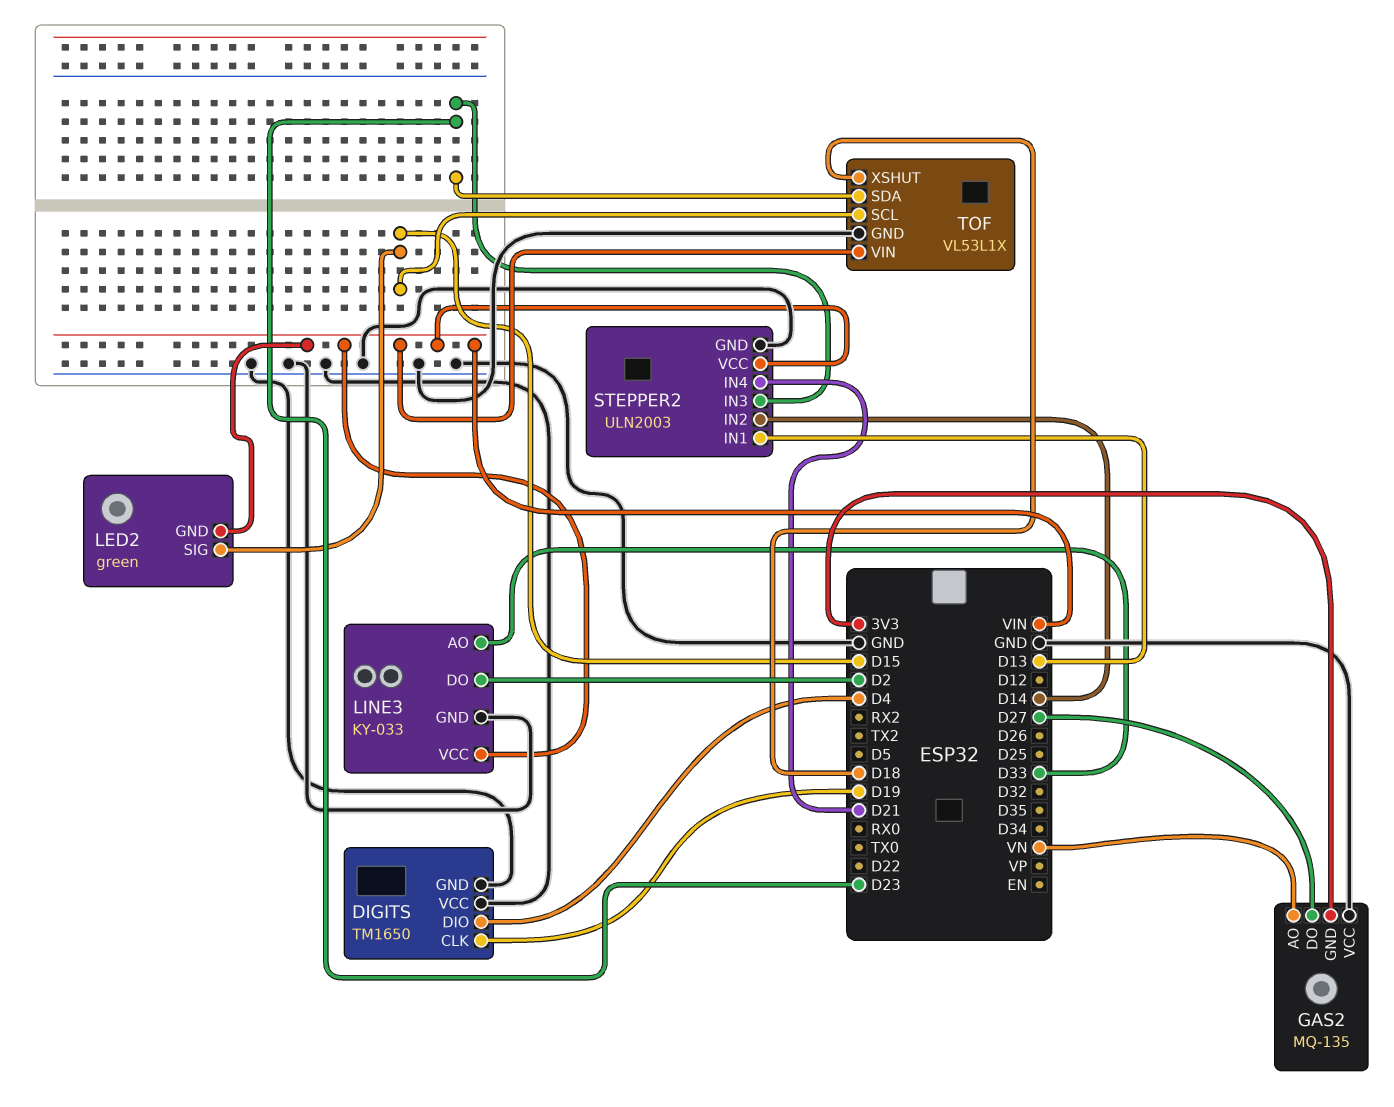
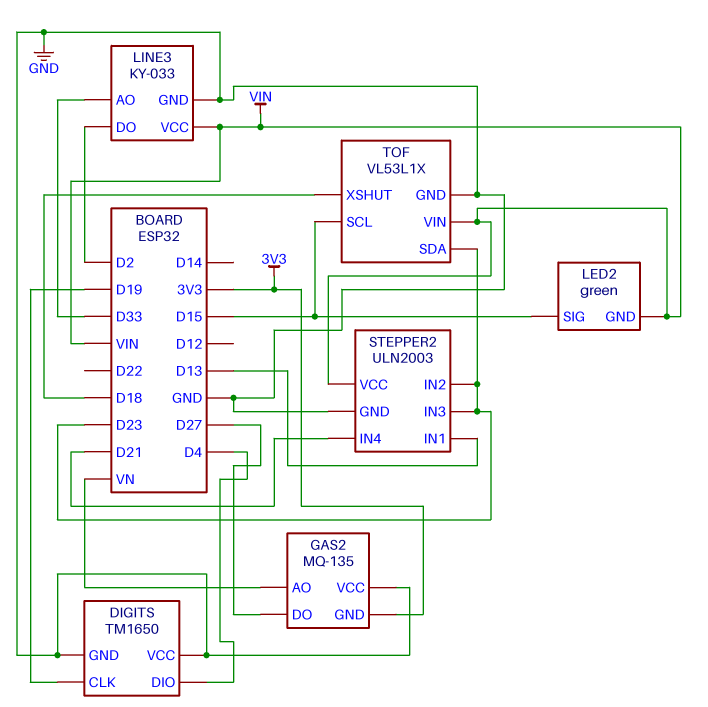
STEPPER2 pin IN2: D14 -> D23

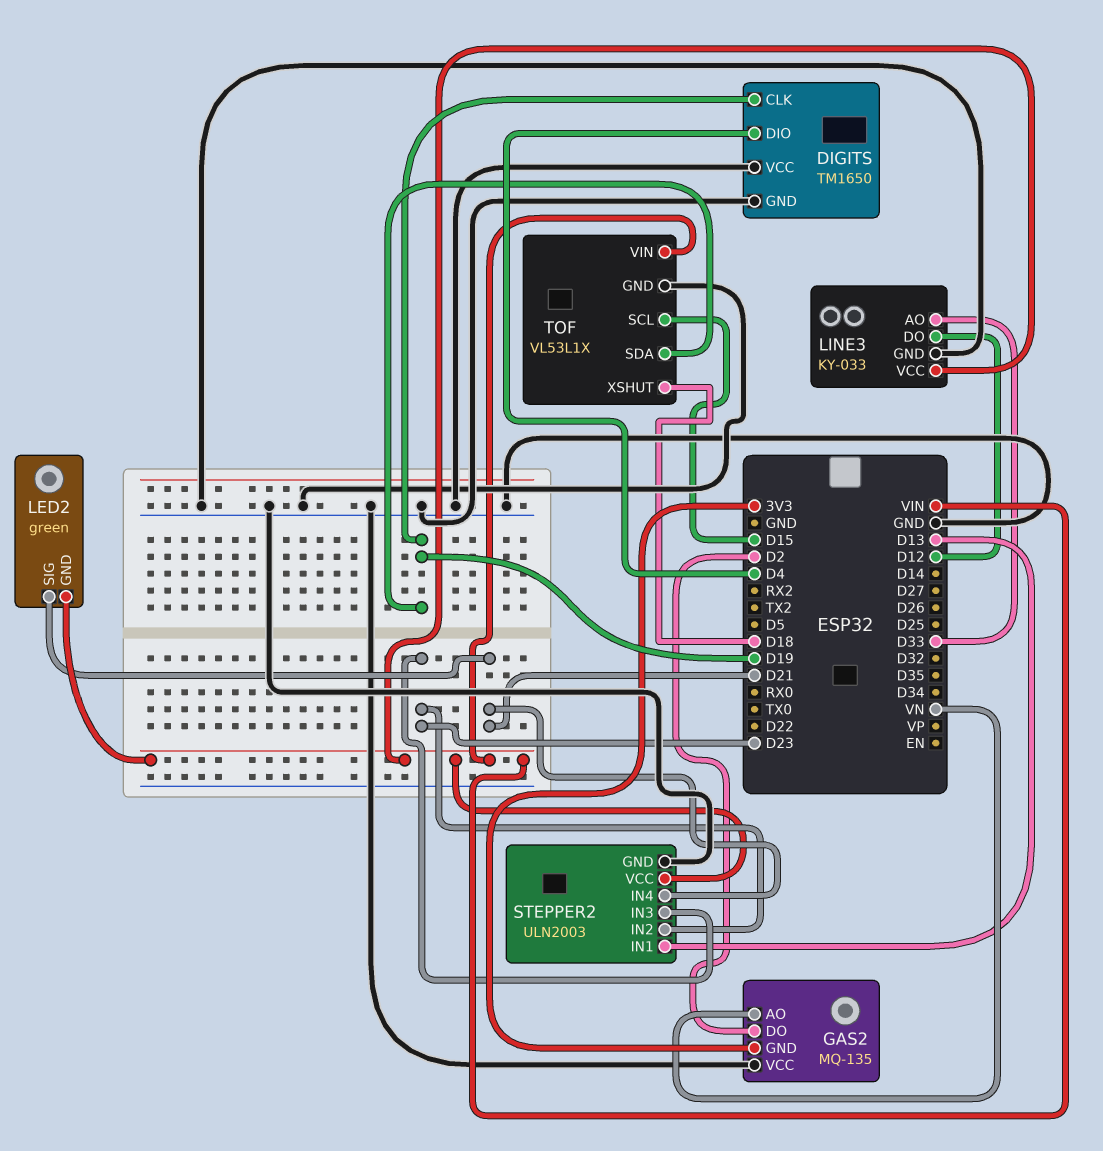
GAS2 pin DO: D27 -> D2
LED2 pin SIG: D15 -> D21
LINE3 pin DO: D2 -> D12
TOF pin SDA: D23 -> D19

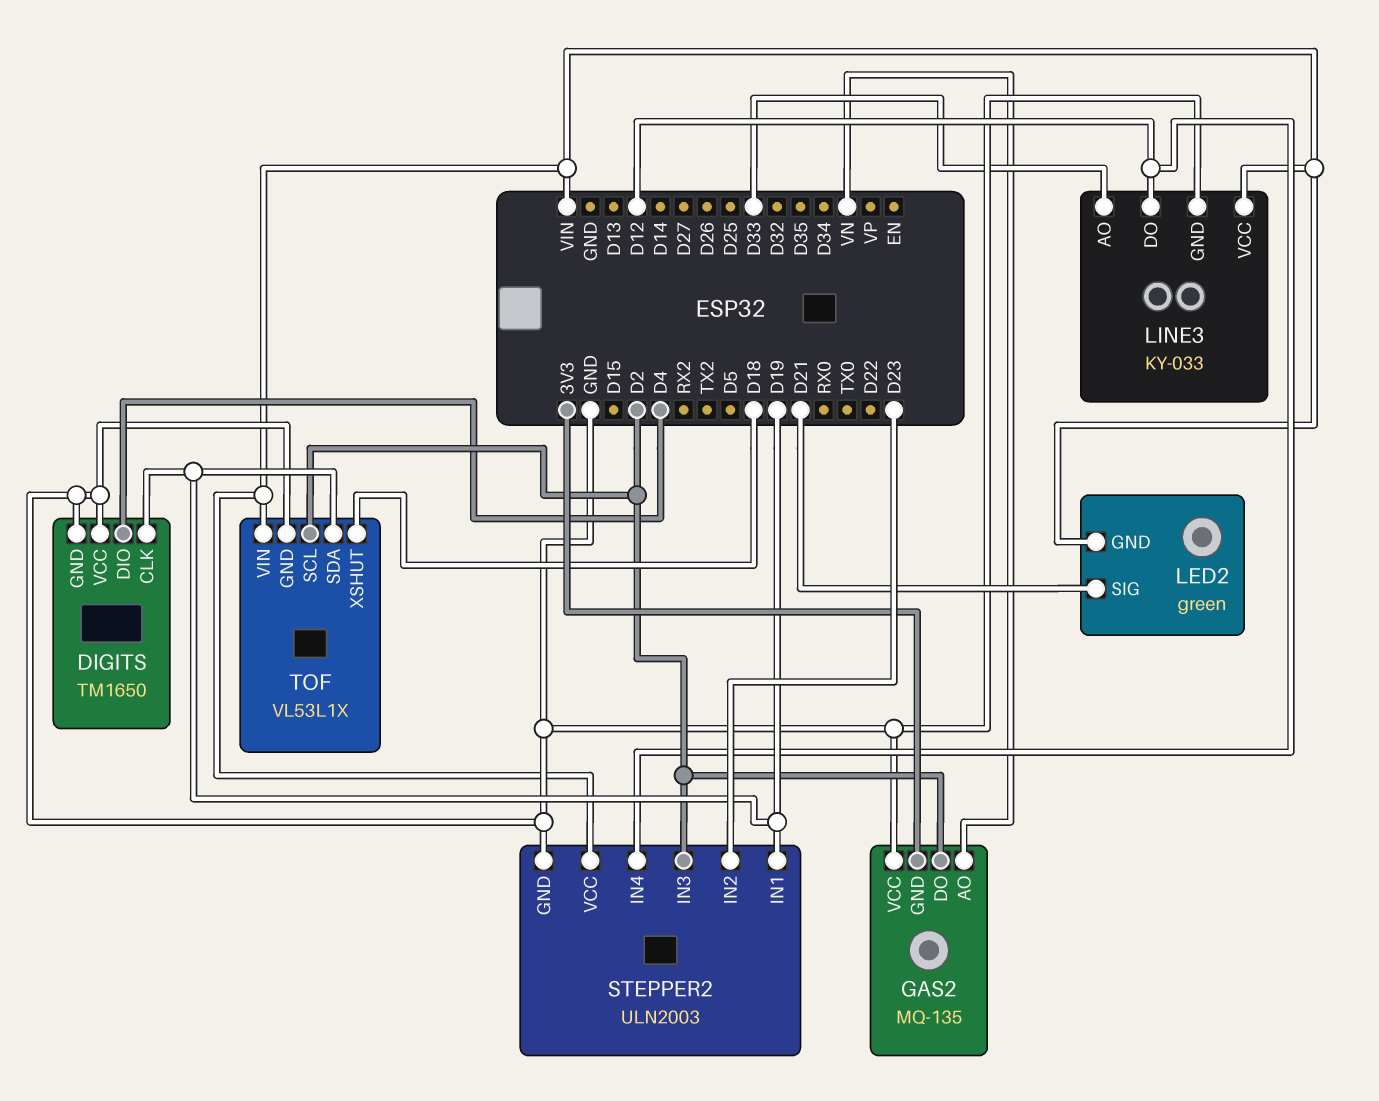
STEPPER2 pin IN1: D13 -> D19
STEPPER2 pin IN3: D23 -> D2
STEPPER2 pin IN4: D21 -> D12
TOF pin SCL: D15 -> D2

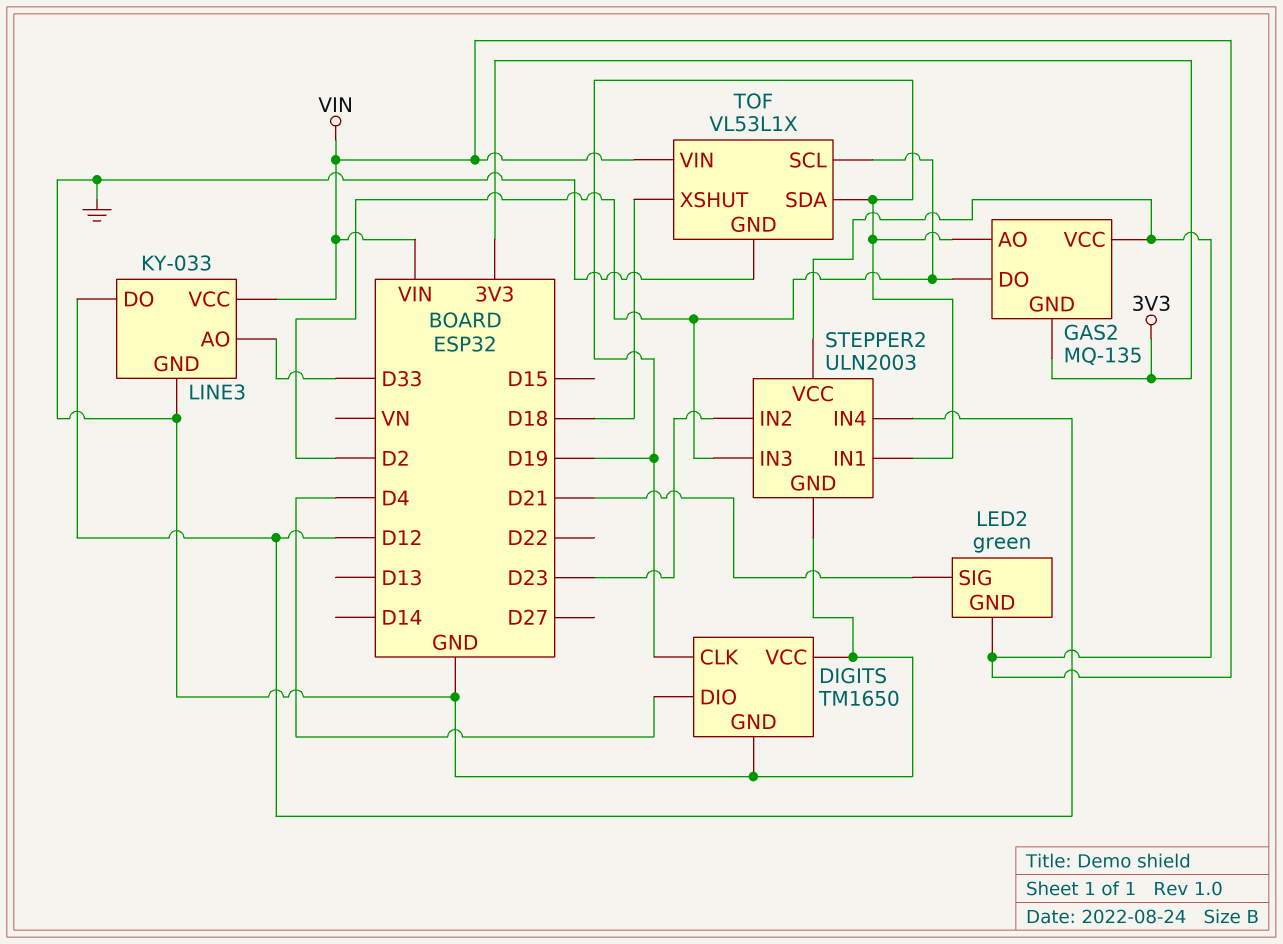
GAS2 pin AO: VN -> D19
GAS2 pin VCC: GND -> VIN

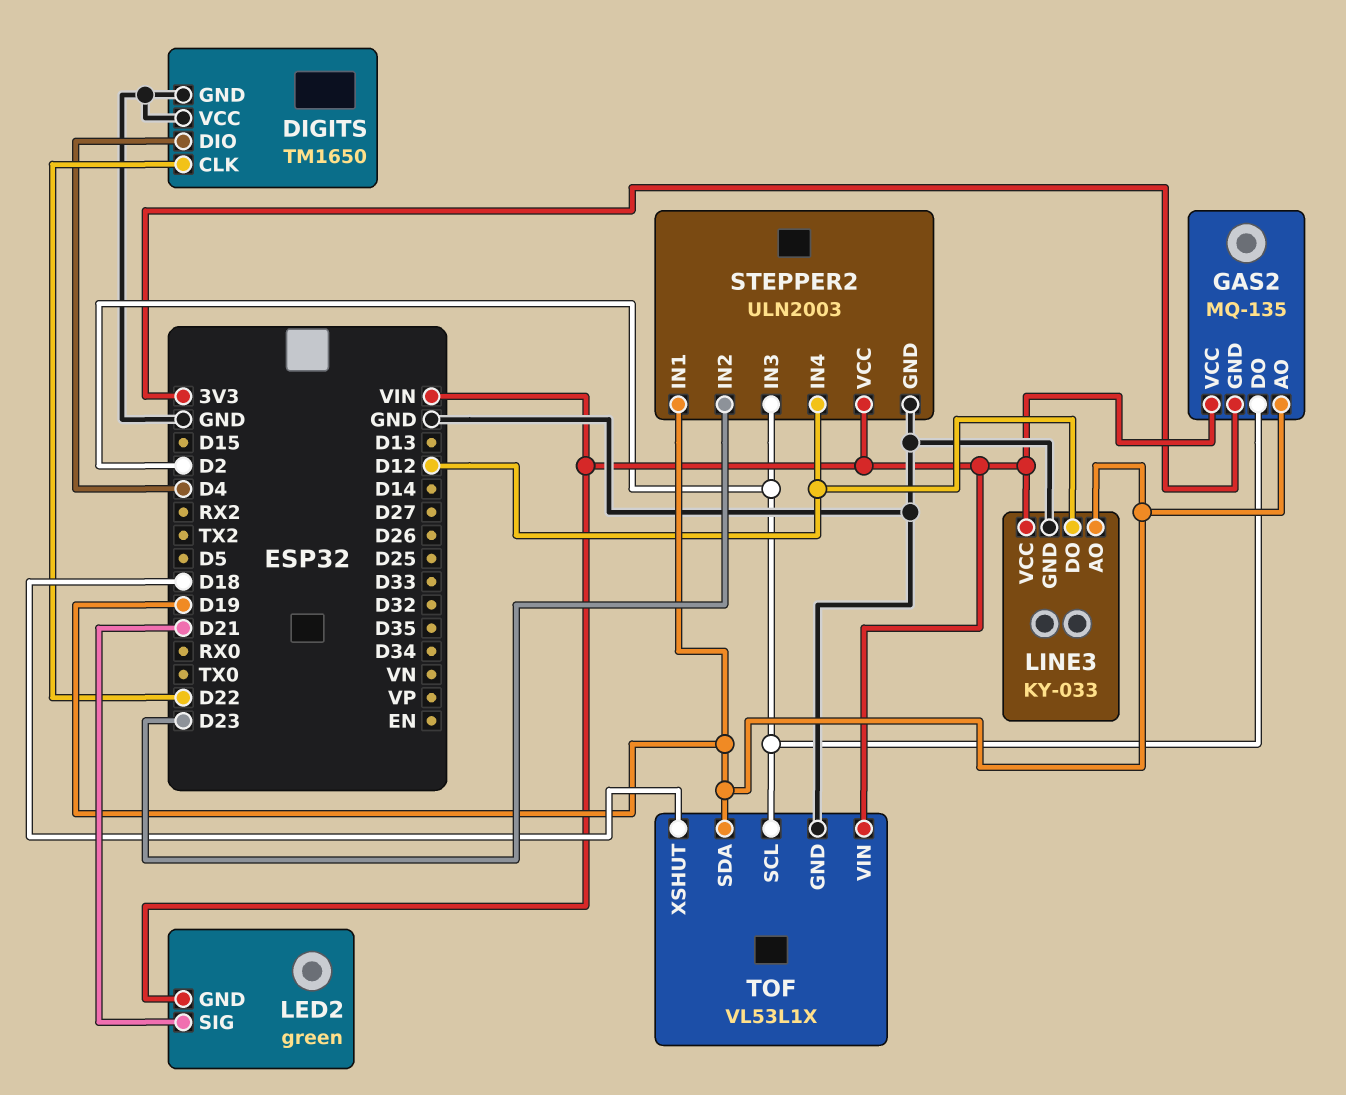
DIGITS pin CLK: D19 -> D22
LINE3 pin AO: D33 -> D19

